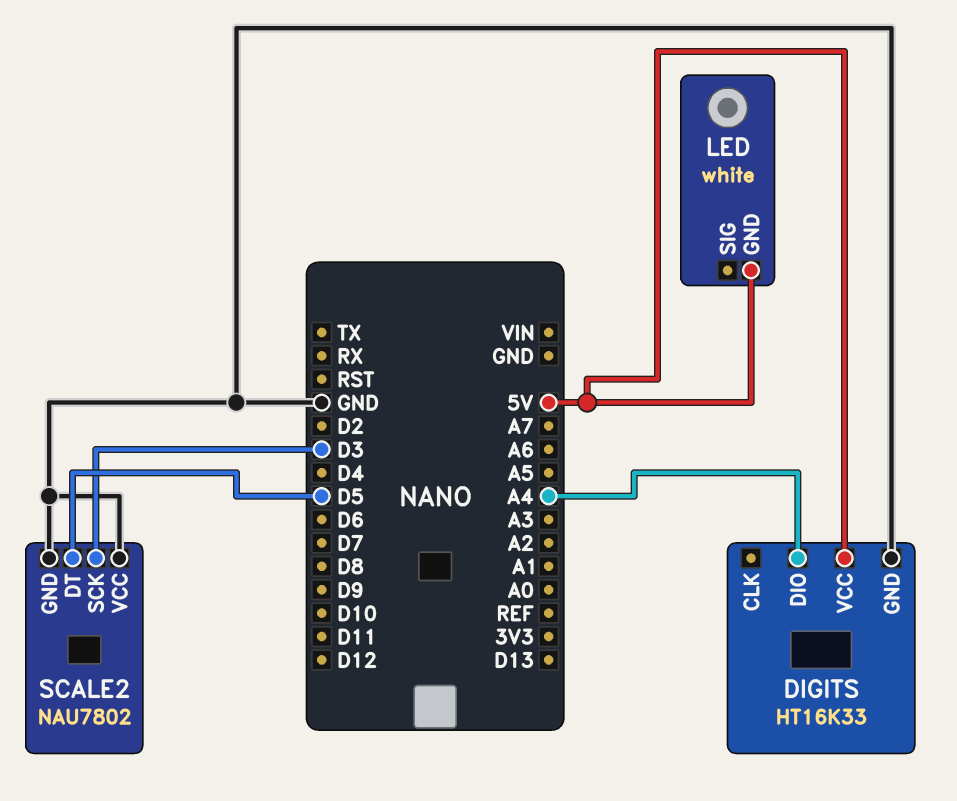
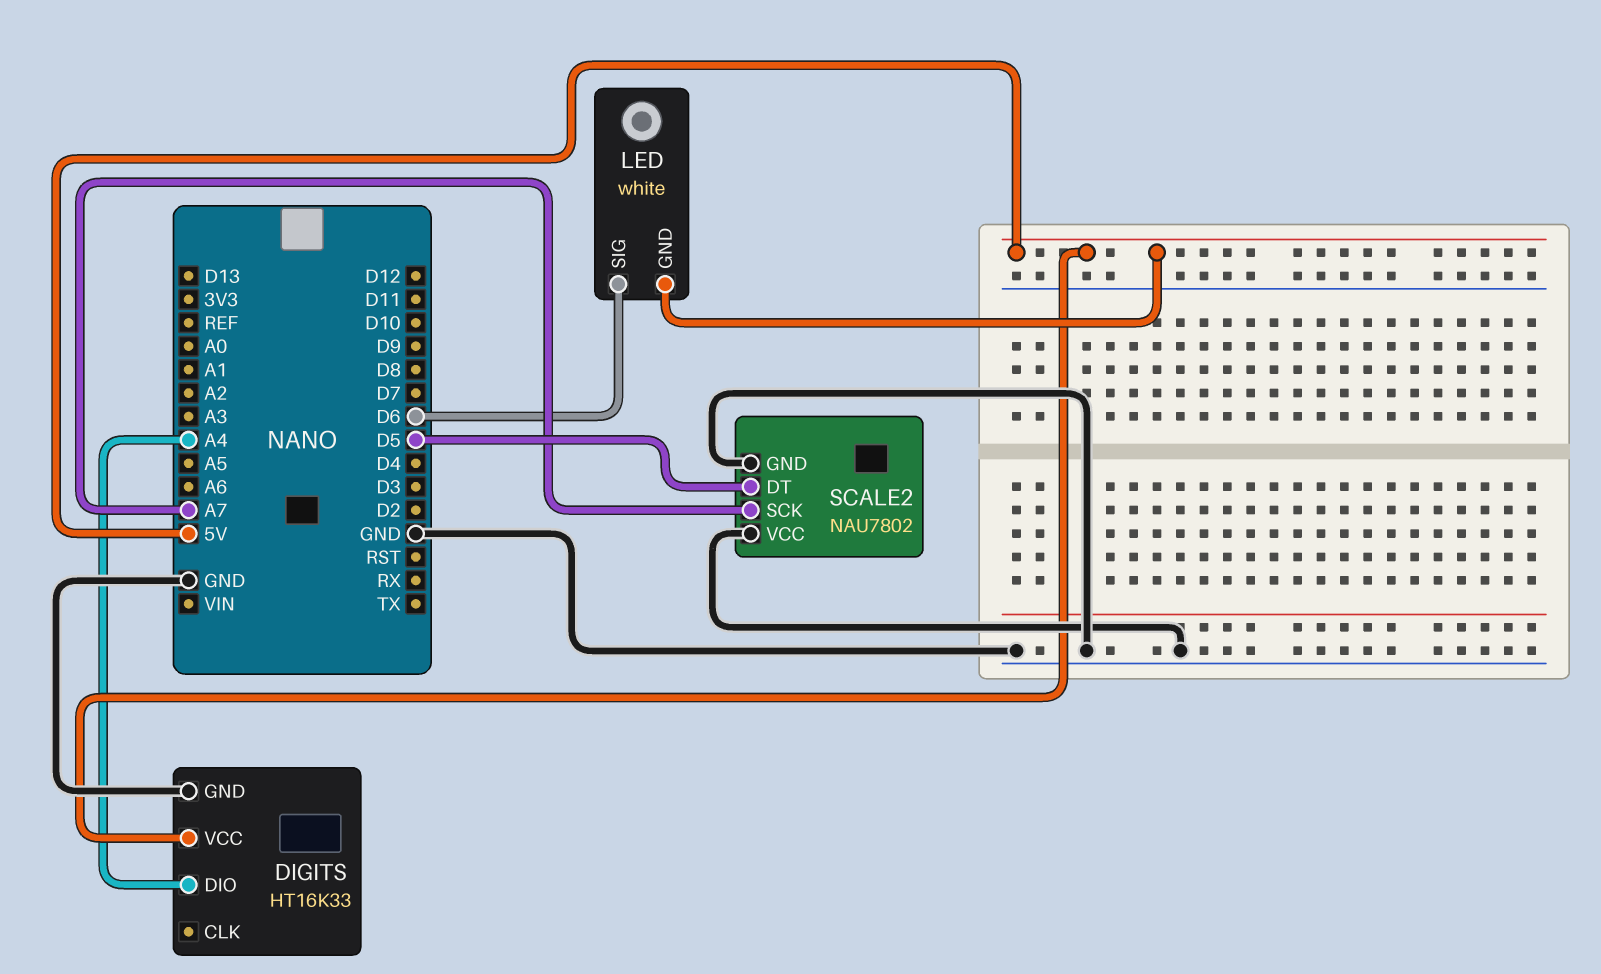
LED pin SIG: none -> D6
SCALE2 pin SCK: D3 -> A7

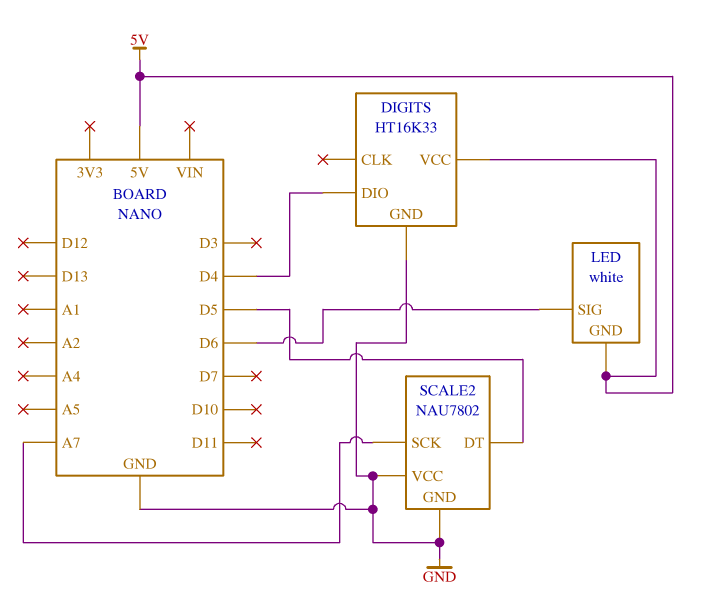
DIGITS pin DIO: A4 -> D4

